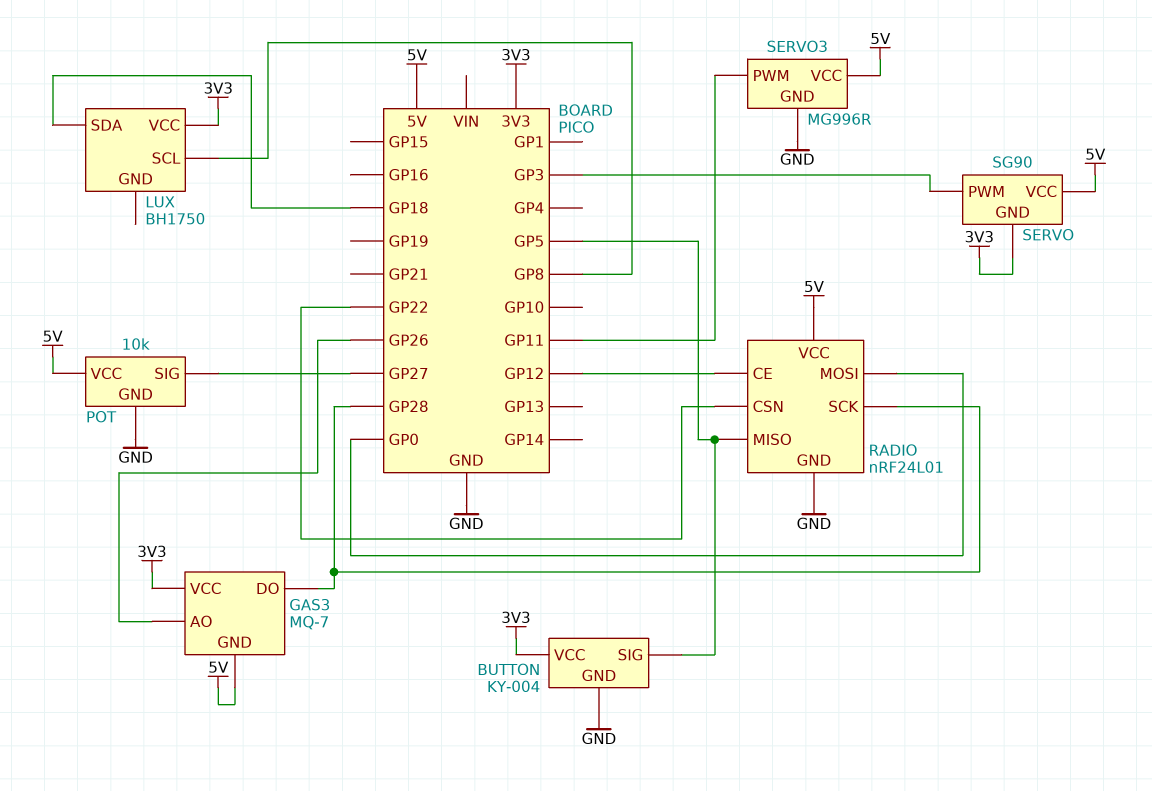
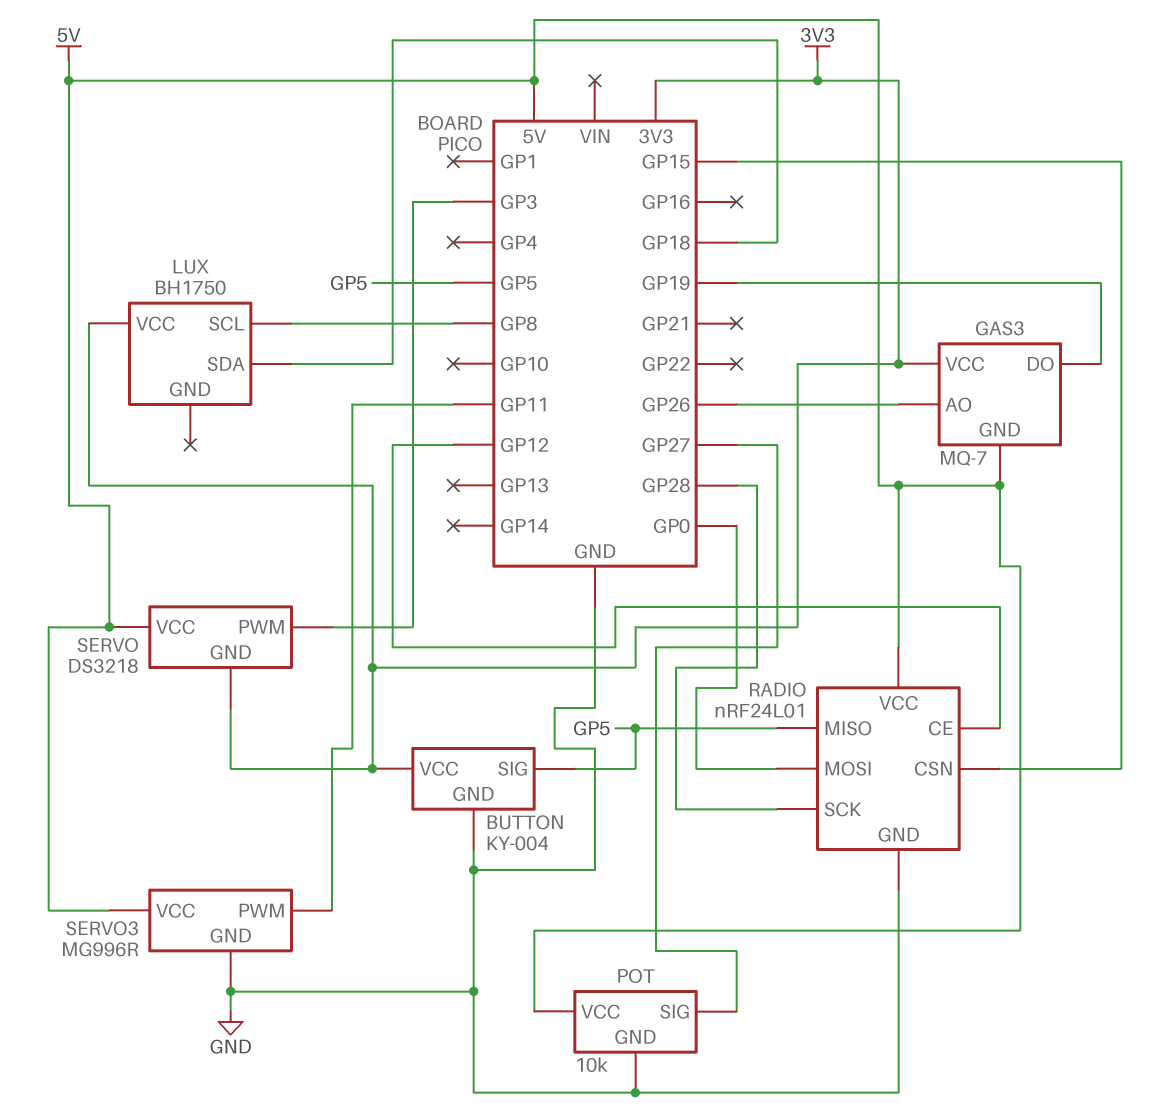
GAS3 pin DO: GP28 -> GP19
RADIO pin CSN: GP22 -> GP15
SERVO: SG90 -> DS3218

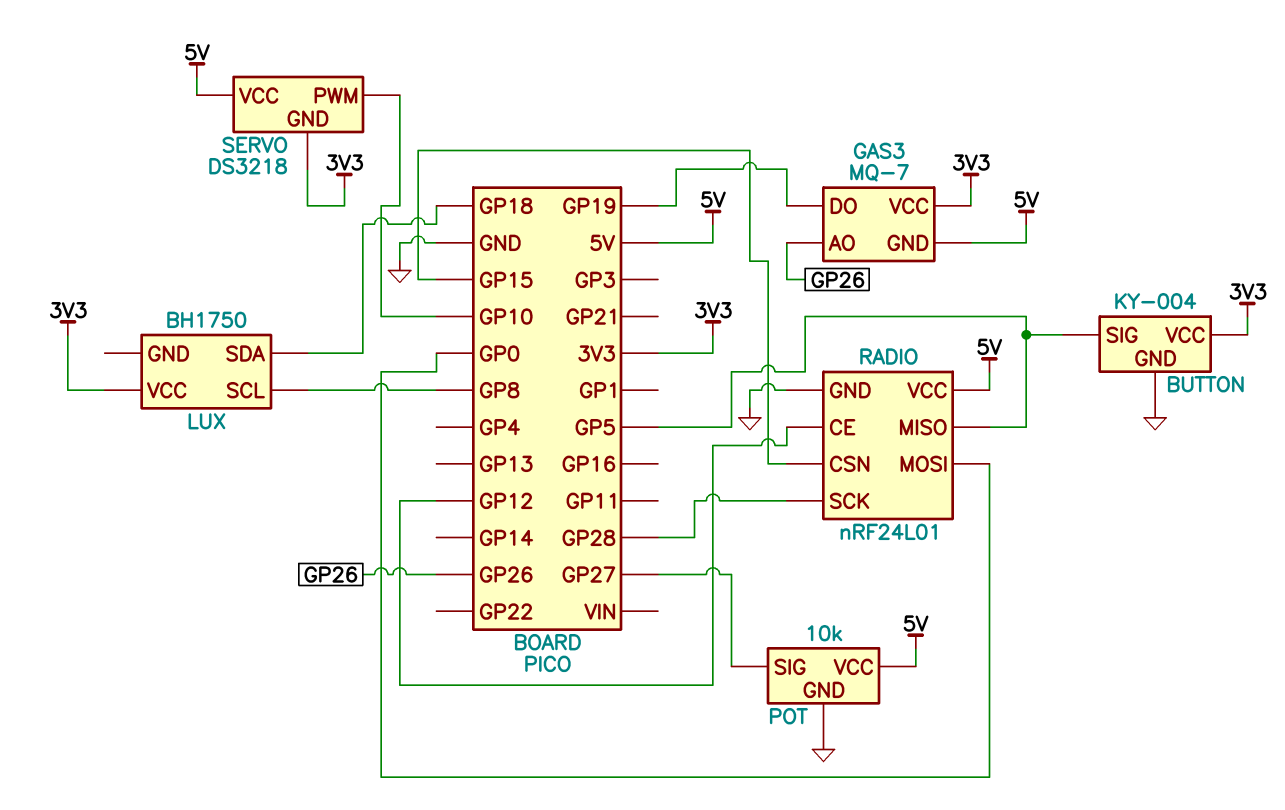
SERVO pin PWM: GP3 -> GP10
SERVO3: MG996R -> none
SERVO3 pin GND: GND -> none
SERVO3 pin PWM: GP11 -> none
SERVO3 pin VCC: 5V -> none

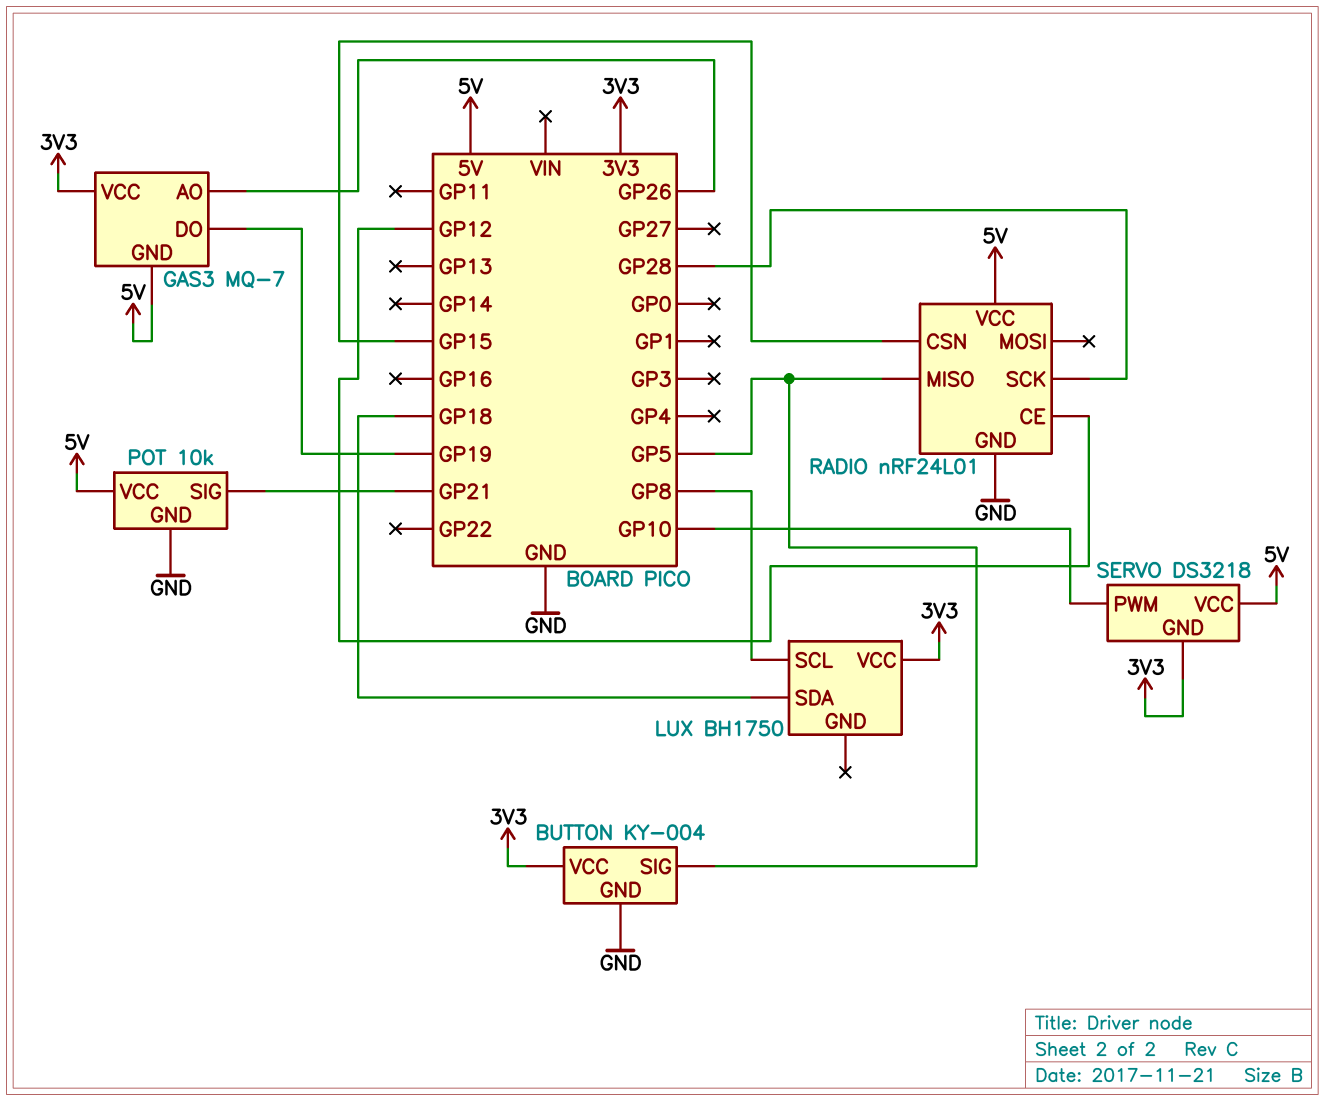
POT pin SIG: GP27 -> GP21
RADIO pin MOSI: GP0 -> none

